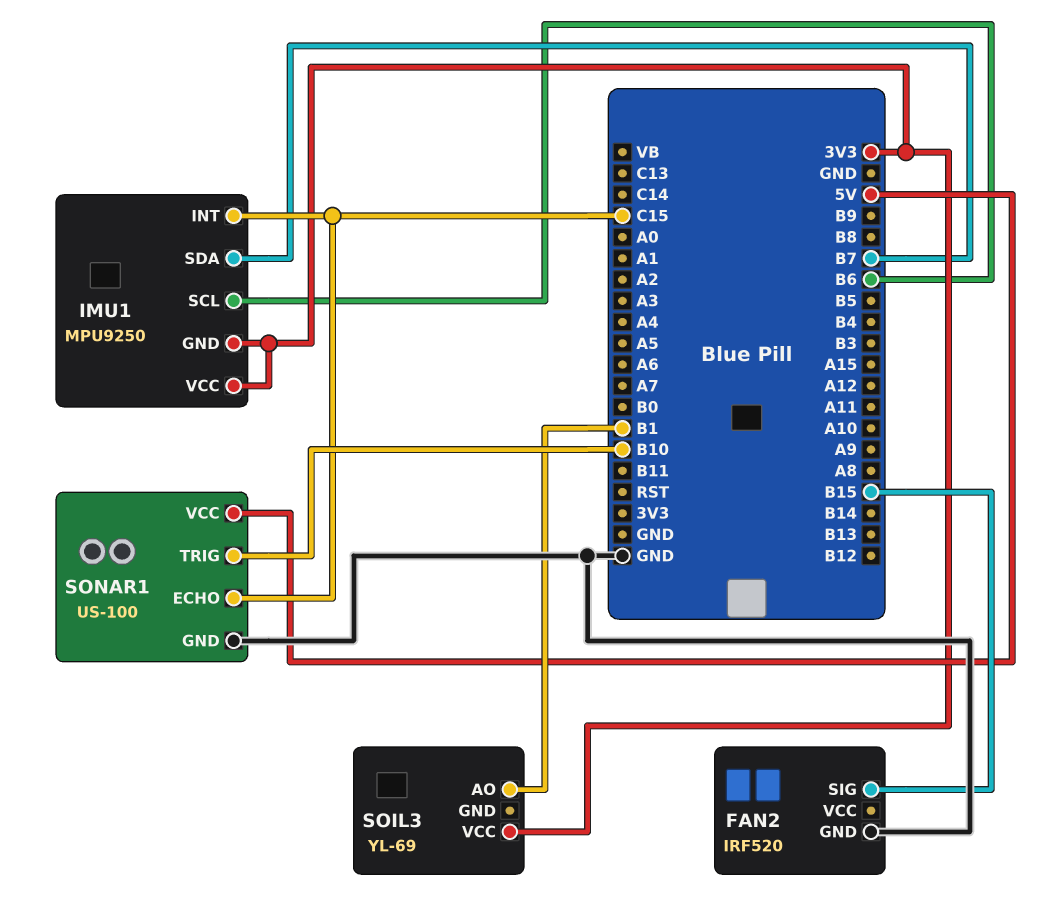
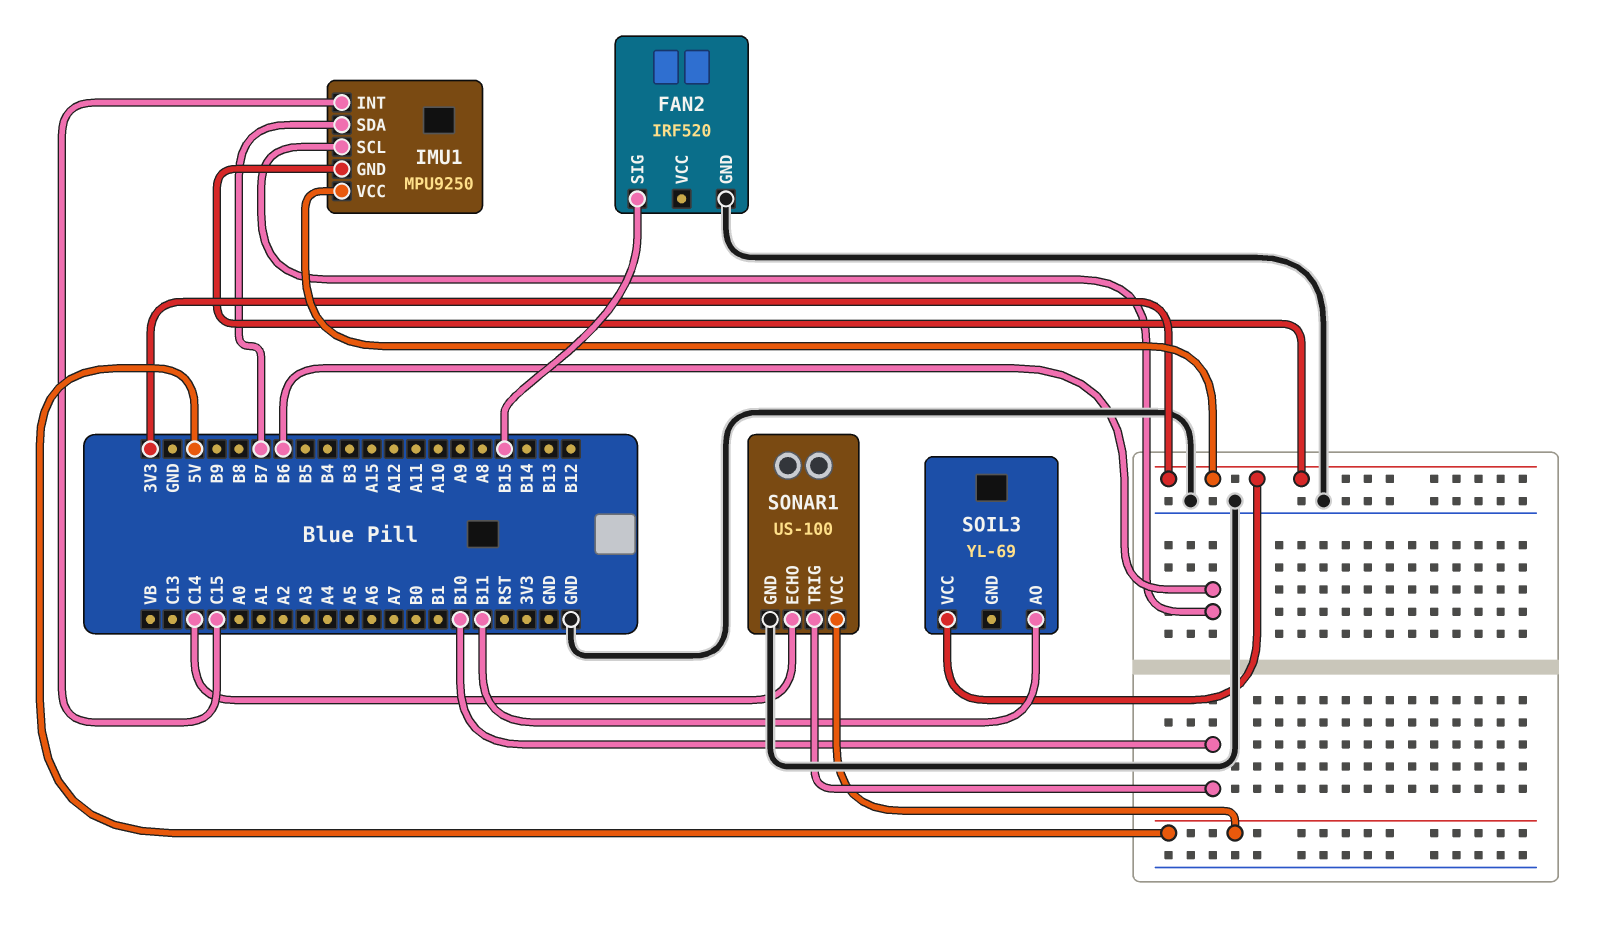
SOIL3 pin AO: B1 -> B11
SONAR1 pin ECHO: C15 -> C14

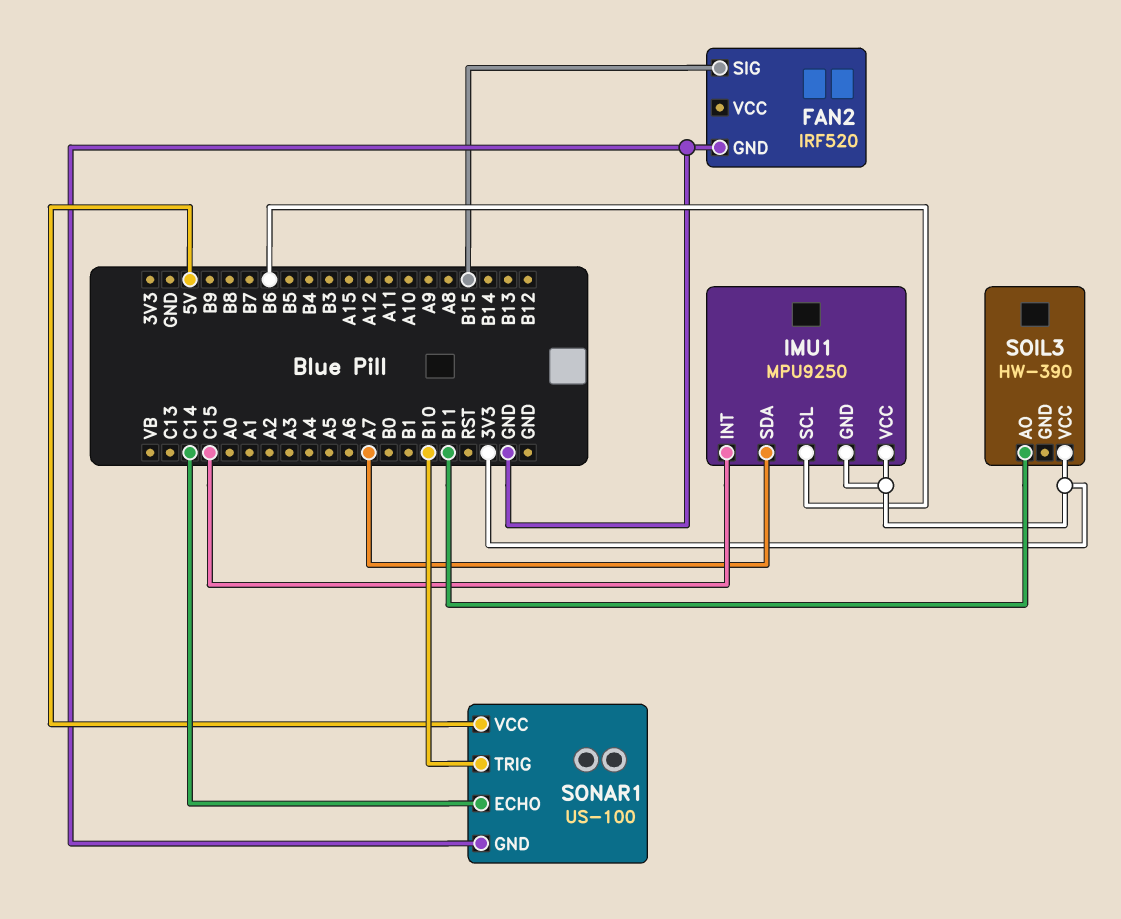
IMU1 pin SDA: B7 -> A7
SOIL3: YL-69 -> HW-390

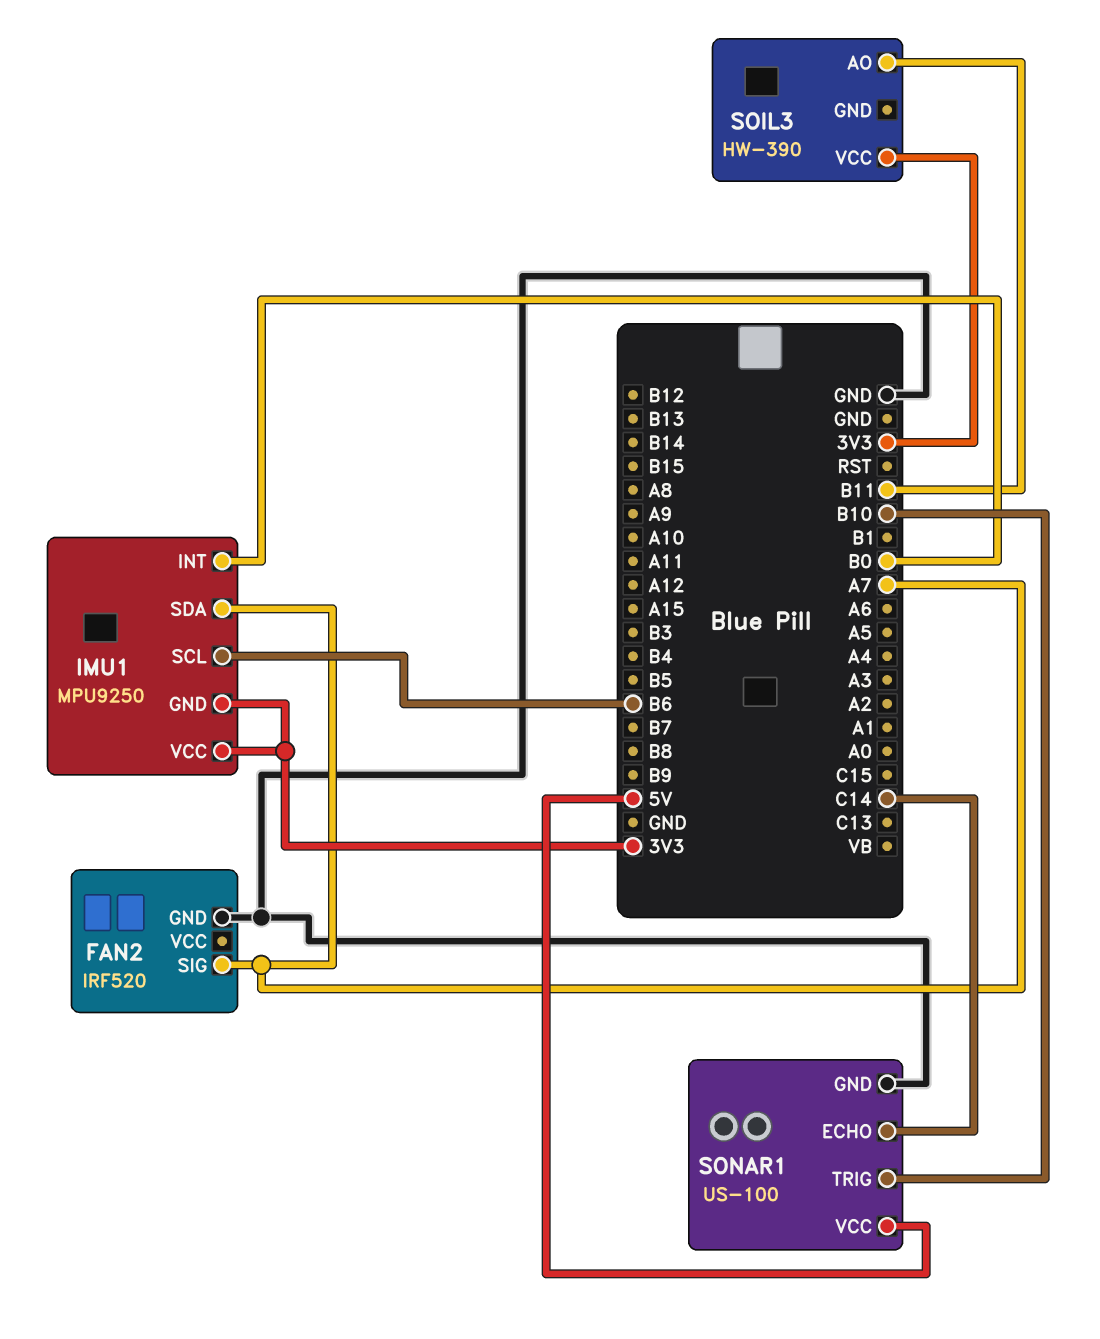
FAN2 pin SIG: B15 -> A7
IMU1 pin INT: C15 -> B0

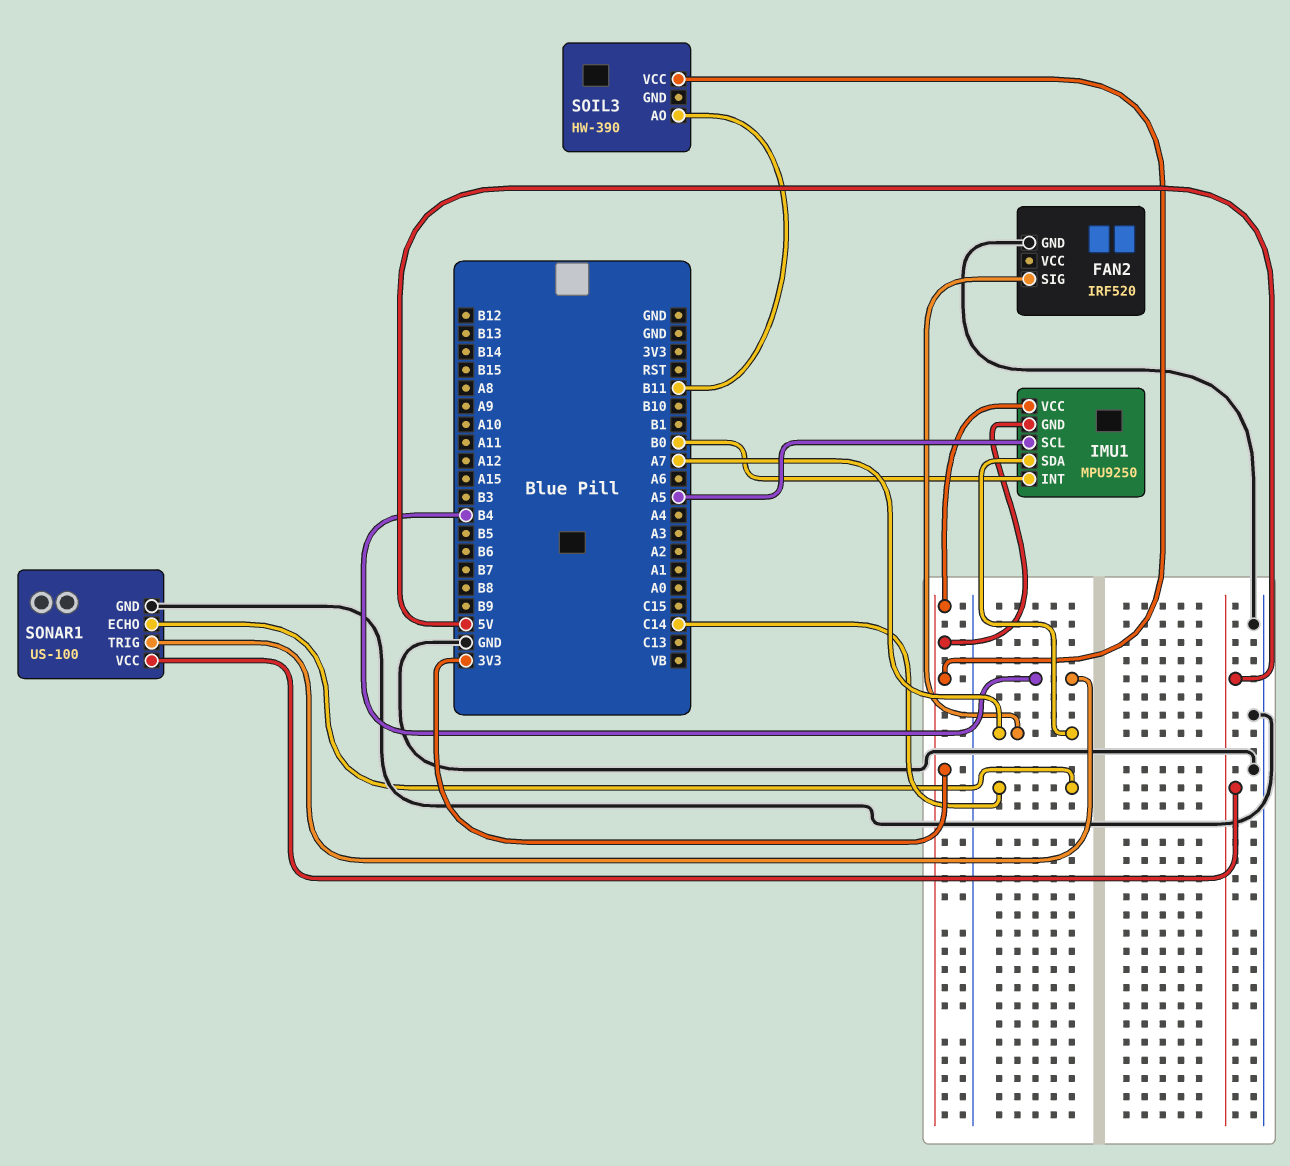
IMU1 pin SCL: B6 -> A5
SONAR1 pin TRIG: B10 -> B4

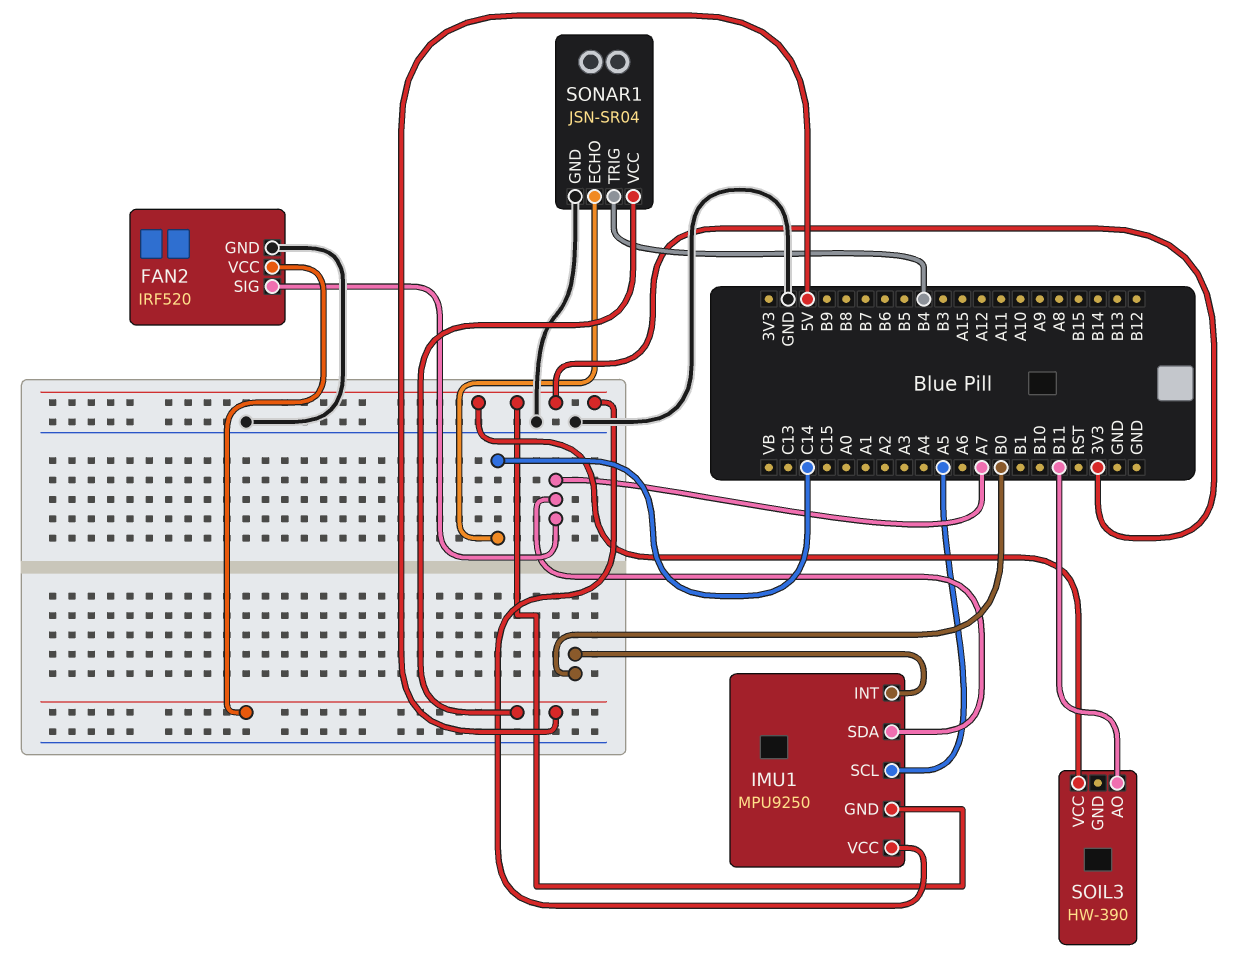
FAN2 pin VCC: none -> 5V
SONAR1: US-100 -> JSN-SR04

